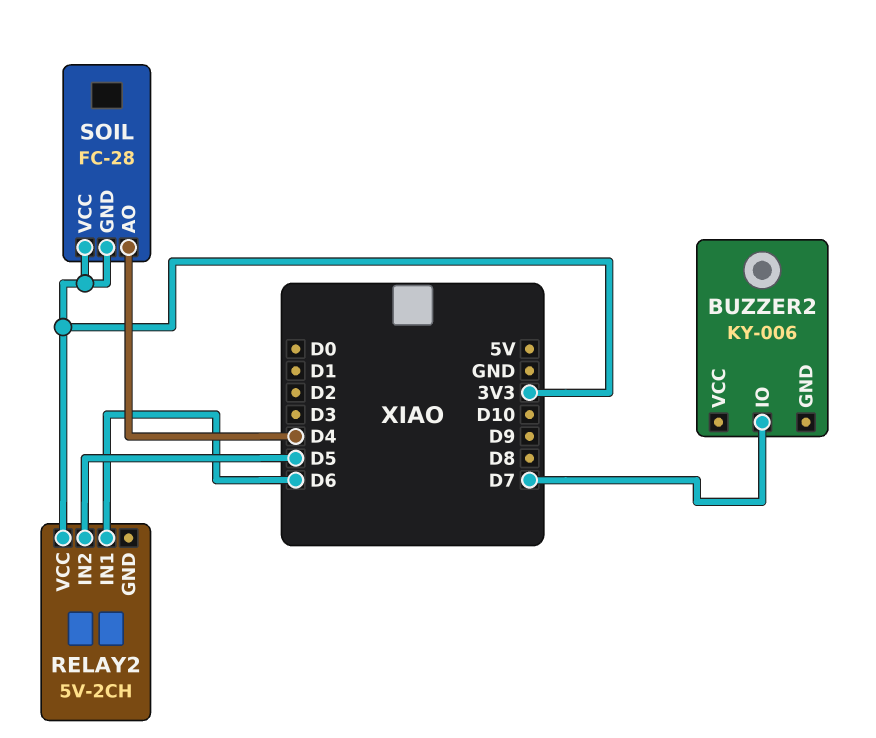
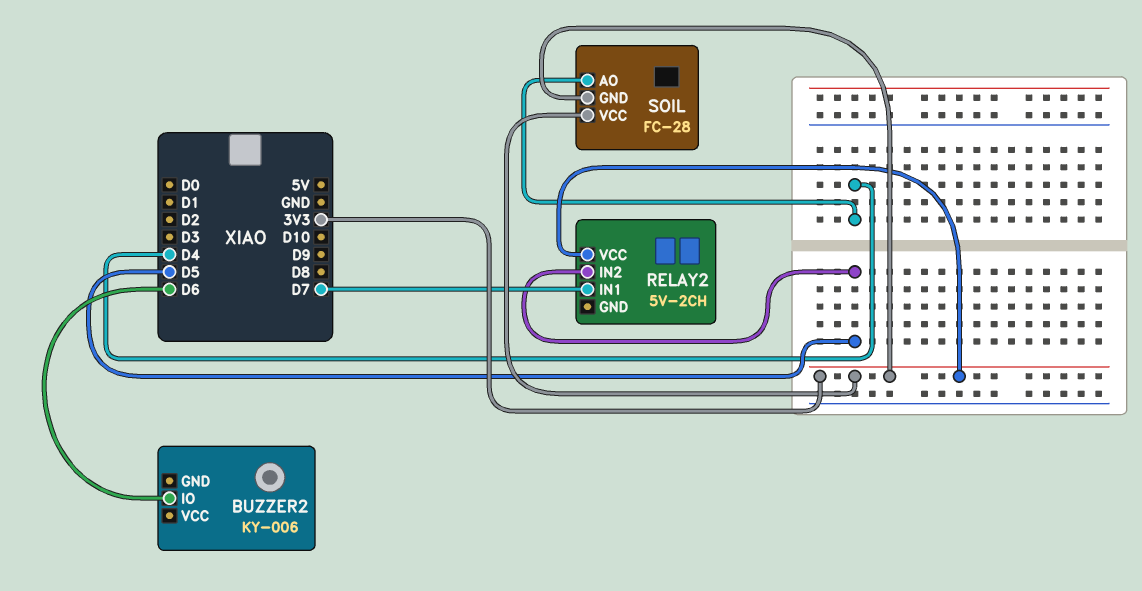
BUZZER2 pin IO: D7 -> D6
RELAY2 pin IN1: D6 -> D7

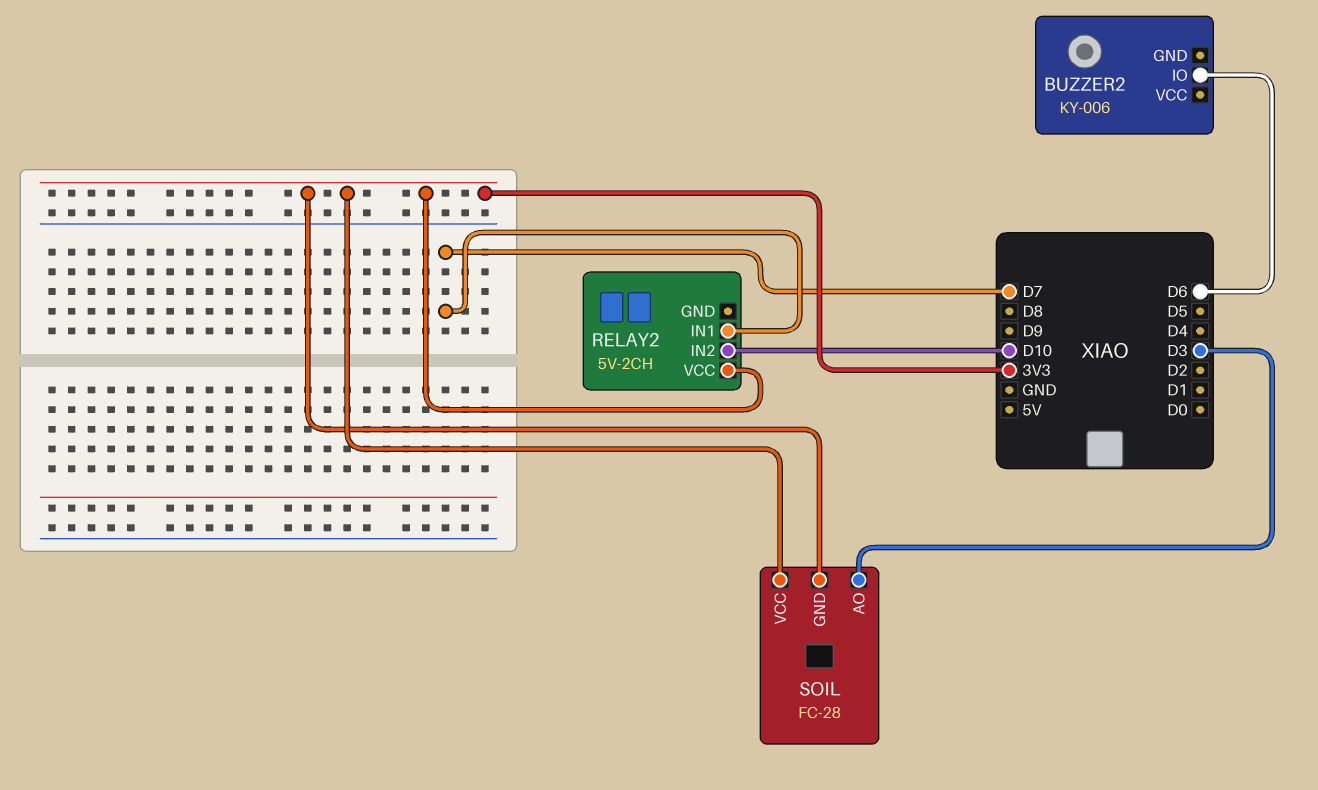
RELAY2 pin IN2: D5 -> D10
SOIL pin AO: D4 -> D3

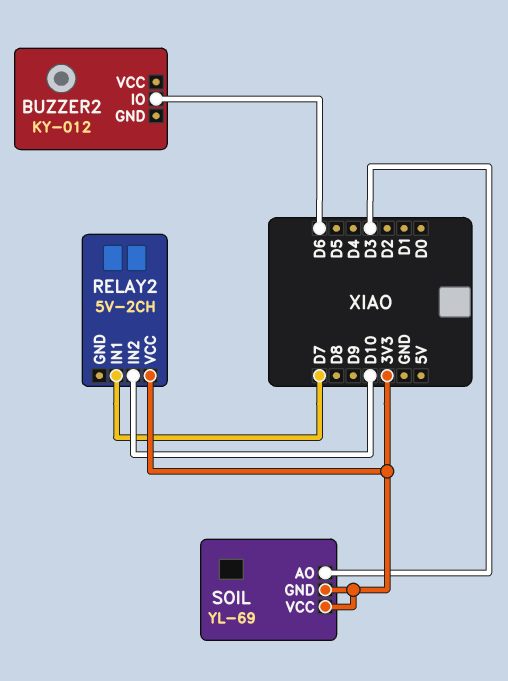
BUZZER2: KY-006 -> KY-012
SOIL: FC-28 -> YL-69

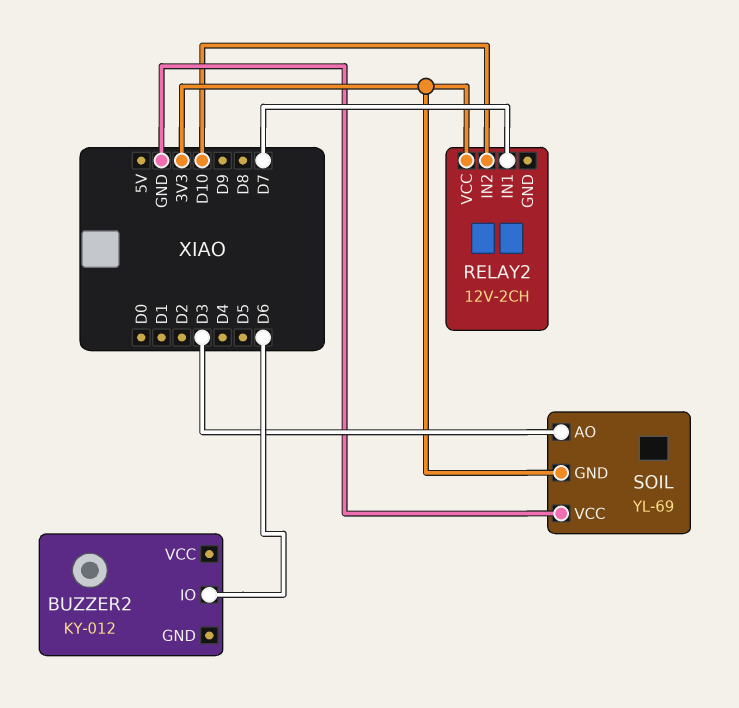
RELAY2: 5V-2CH -> 12V-2CH
SOIL pin VCC: 3V3 -> GND

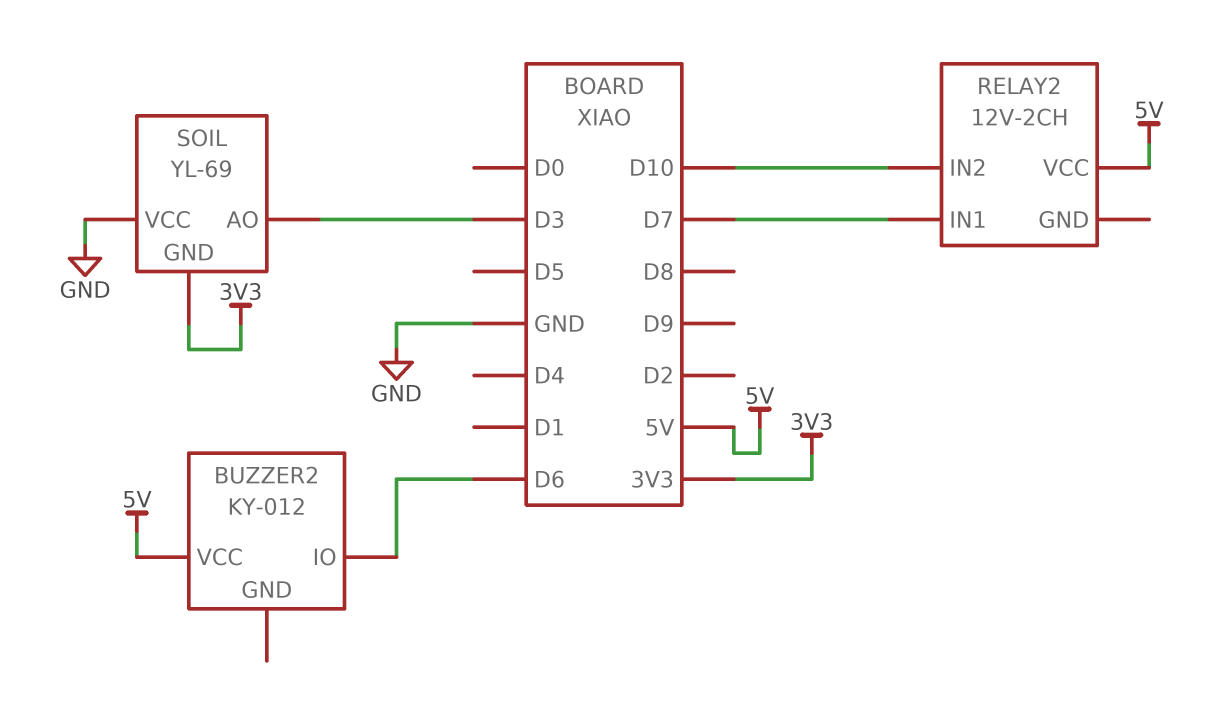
BUZZER2 pin VCC: none -> 5V
RELAY2 pin VCC: 3V3 -> 5V

